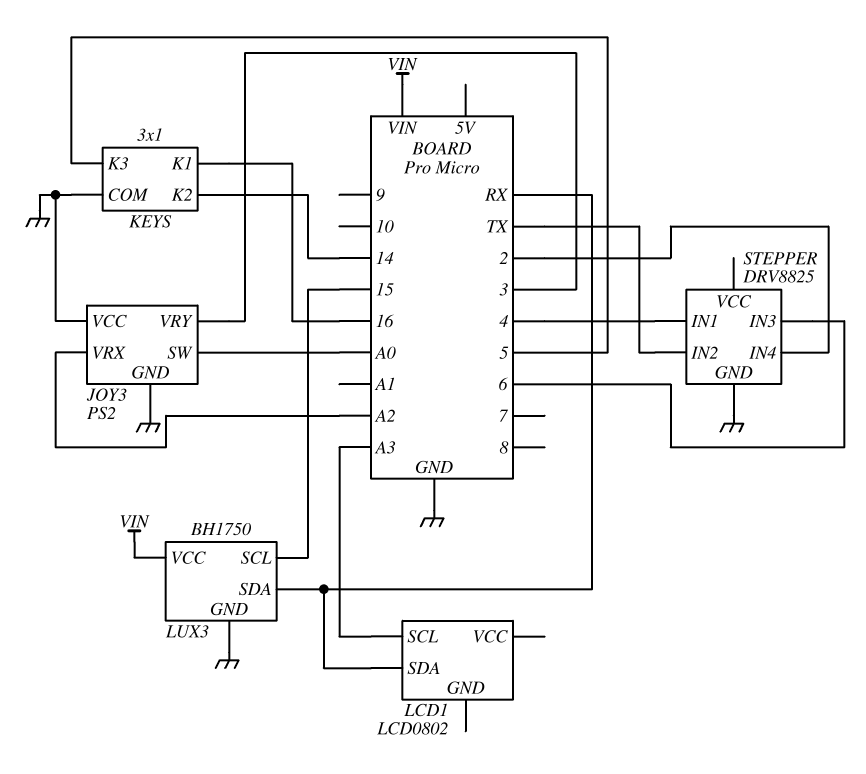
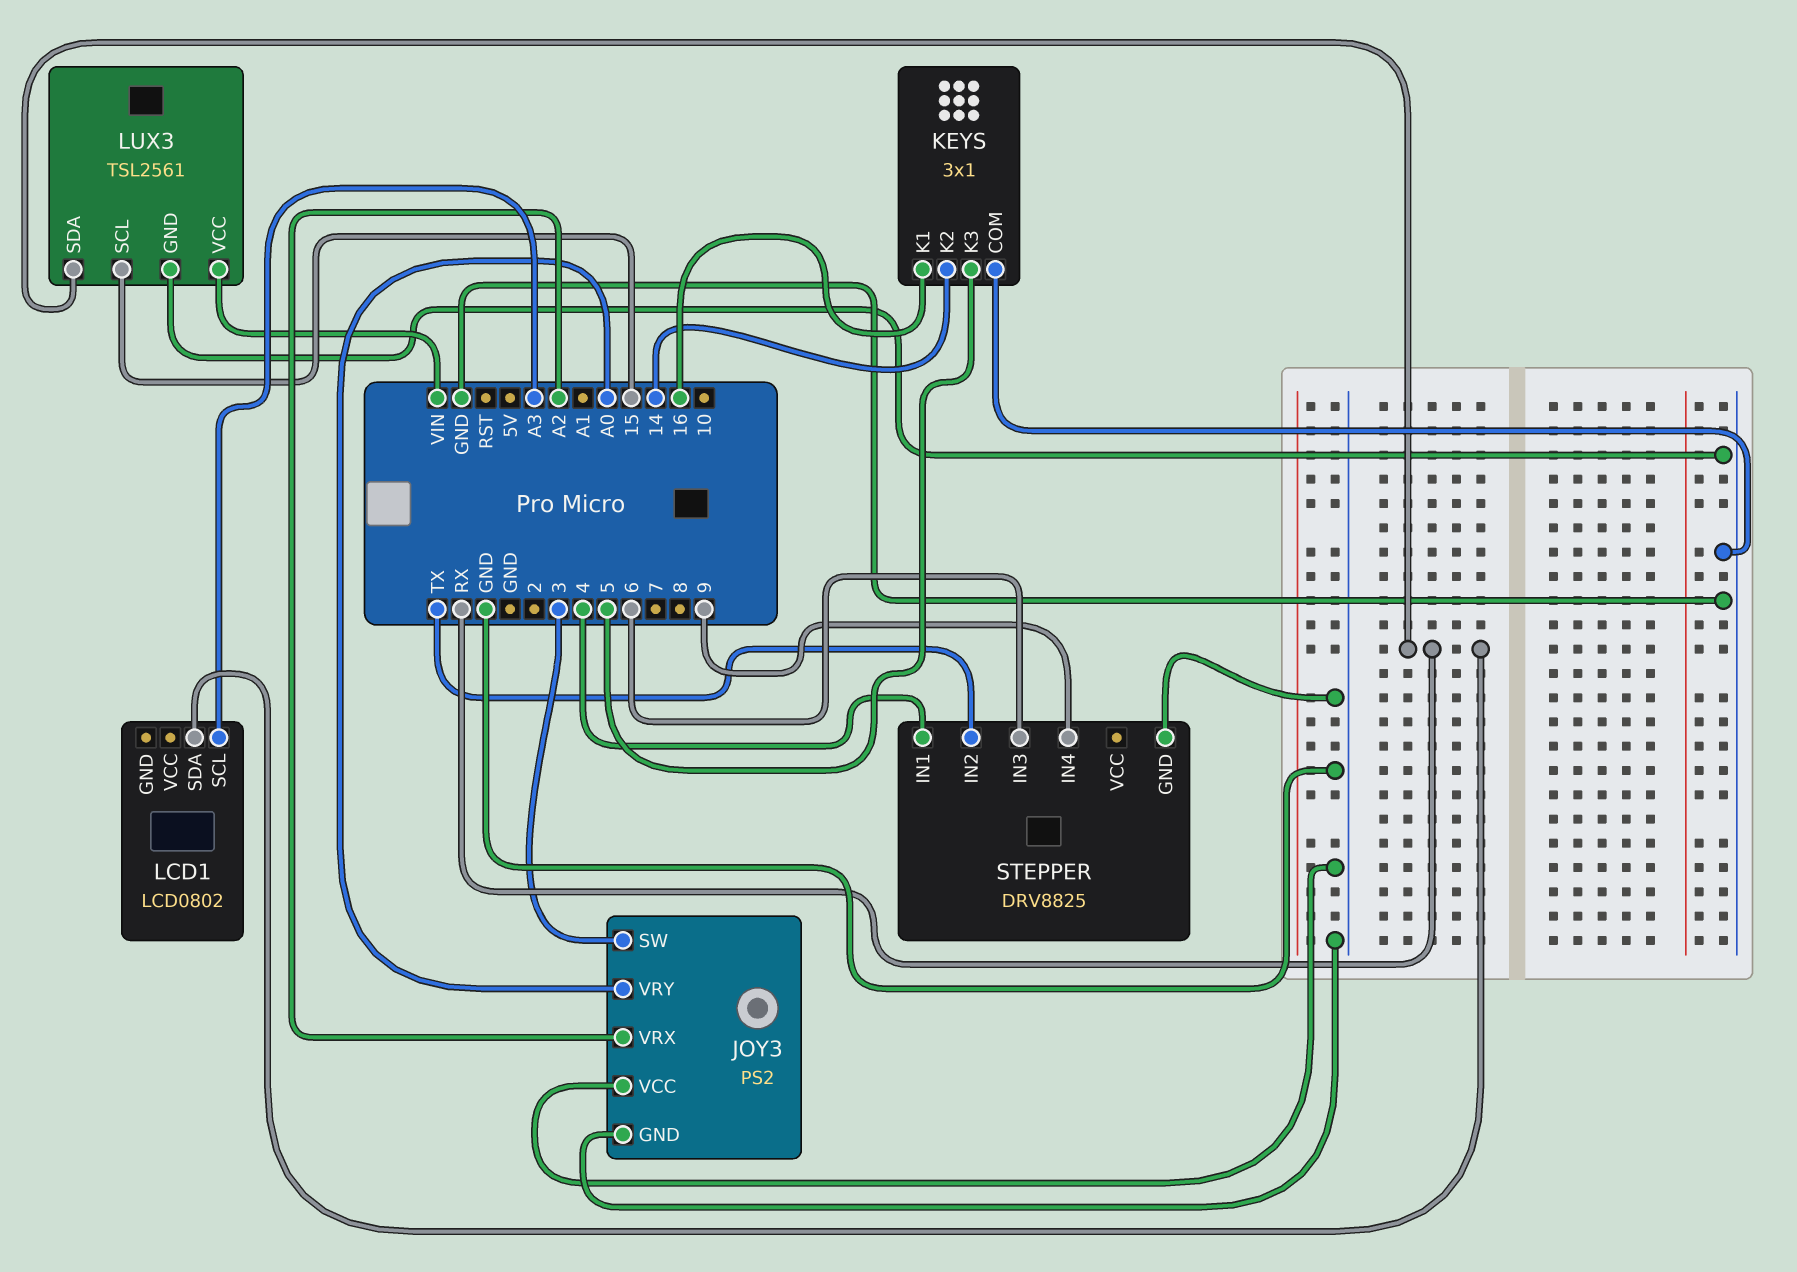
JOY3 pin SW: A0 -> 3
JOY3 pin VRY: 3 -> A0
LUX3: BH1750 -> TSL2561
STEPPER pin IN4: 2 -> 9

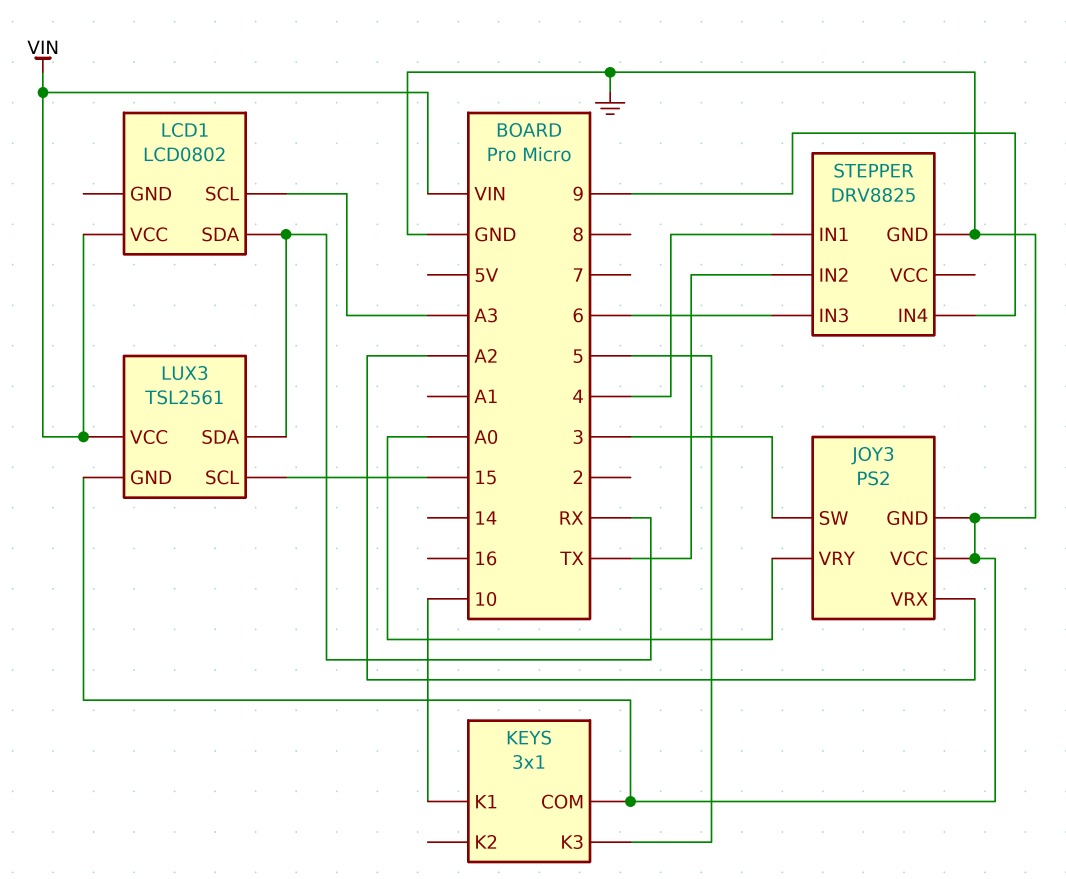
KEYS pin K1: 16 -> 10
KEYS pin K2: 14 -> none
LCD1 pin VCC: none -> VIN

